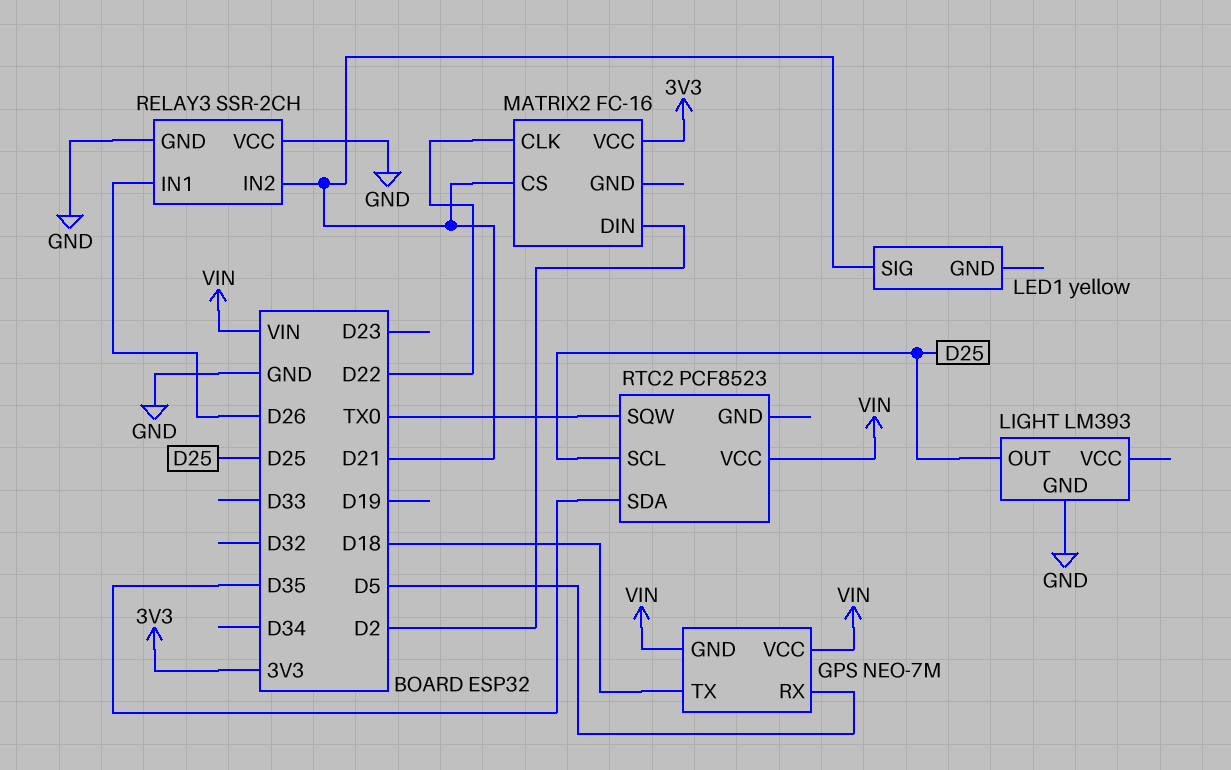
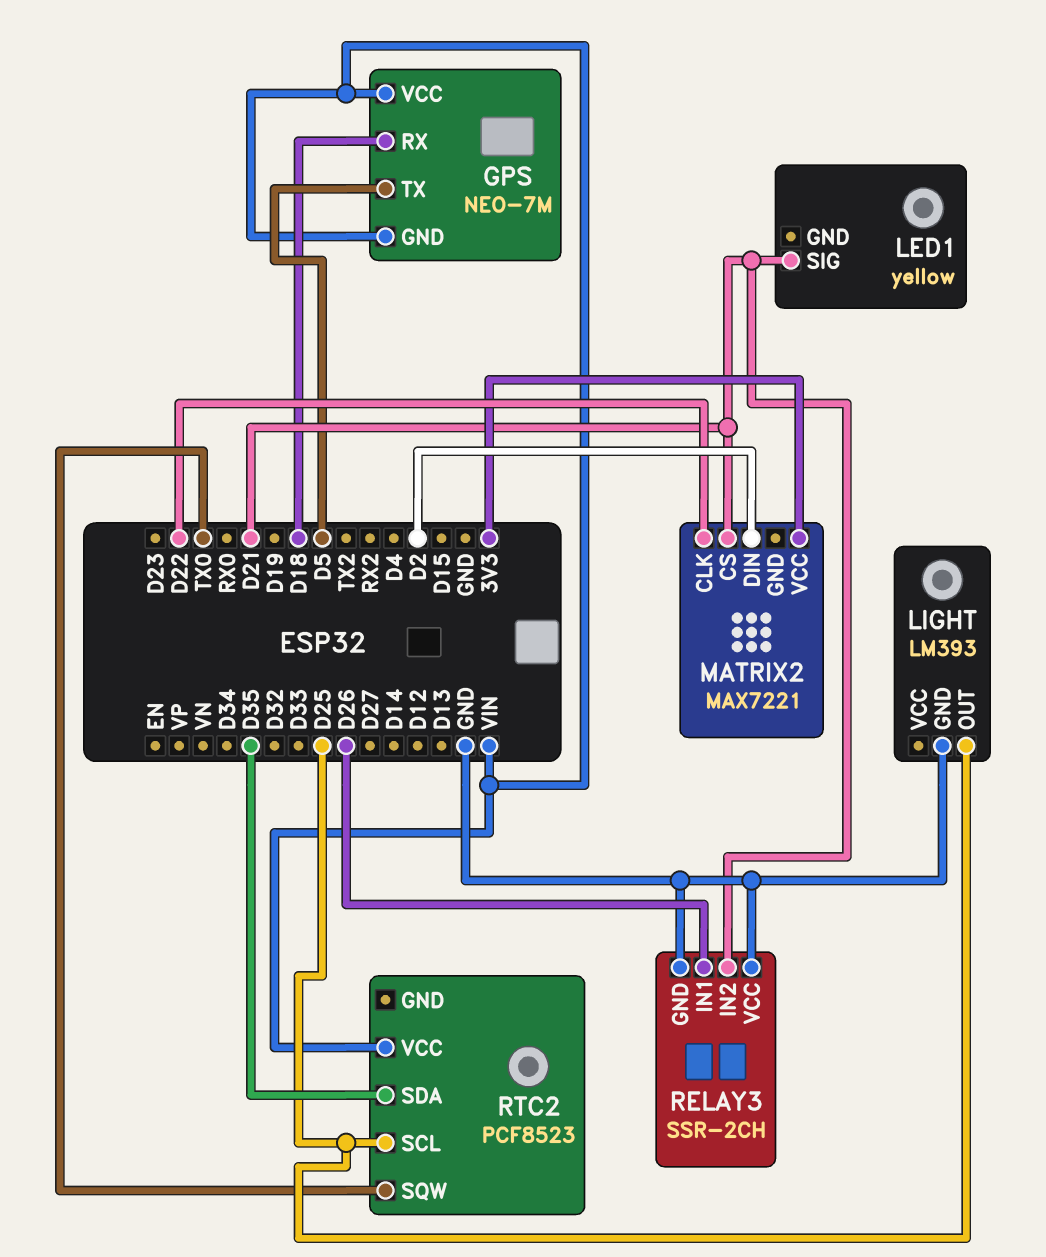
GPS pin RX: D5 -> D18
GPS pin TX: D18 -> D5
MATRIX2: FC-16 -> MAX7221

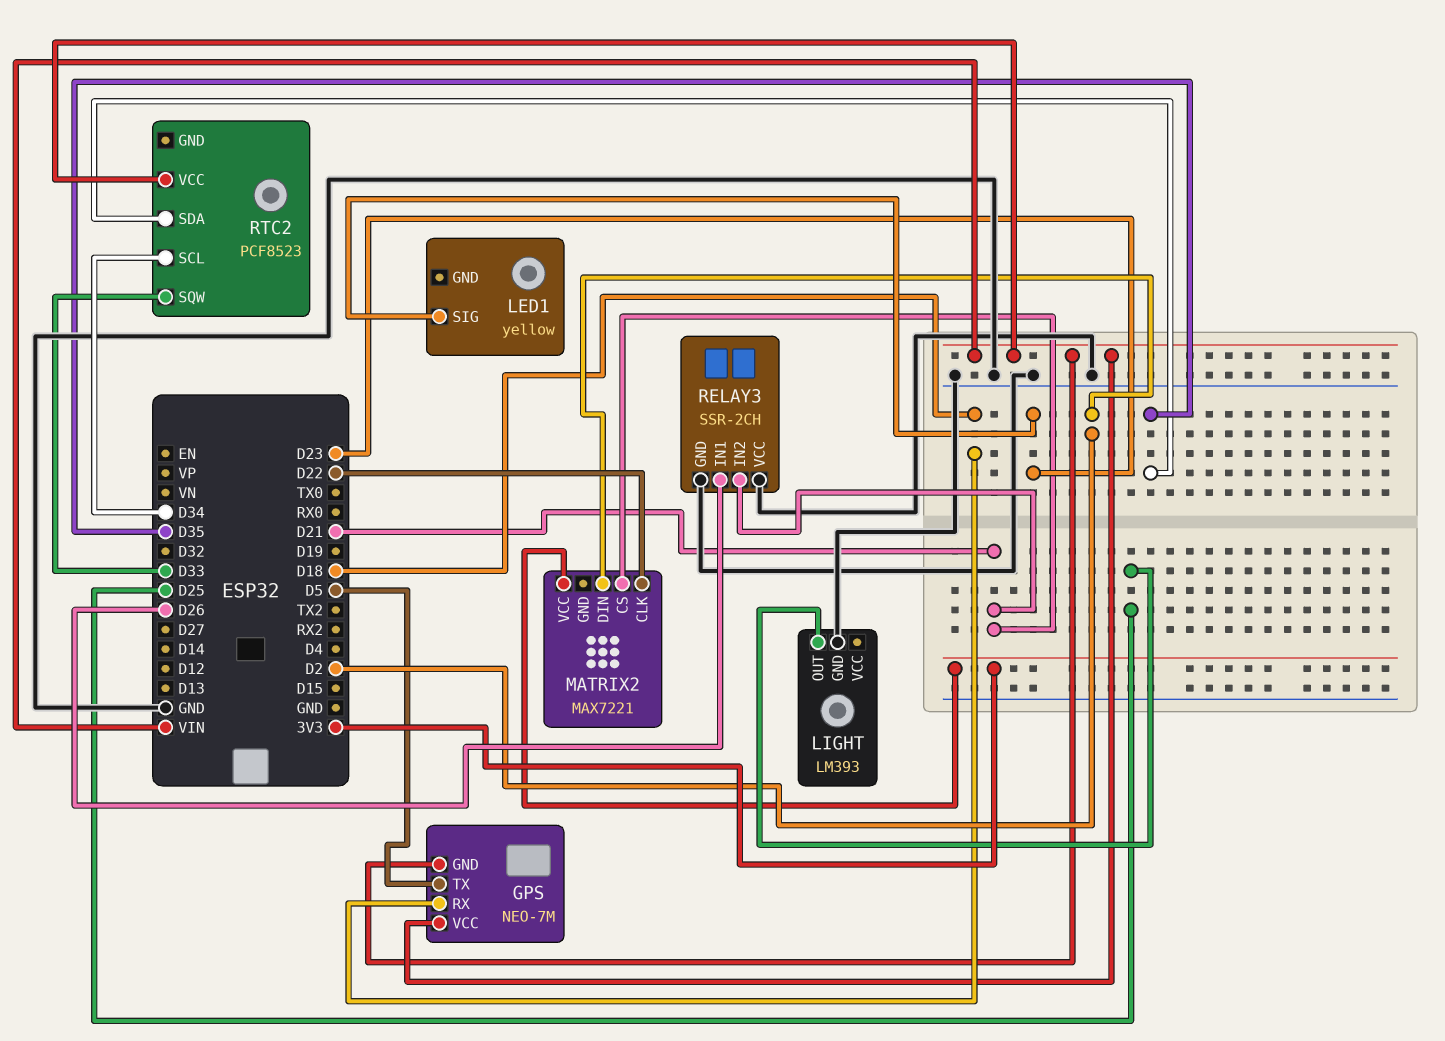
LED1 pin SIG: D21 -> D23
RTC2 pin SCL: D25 -> D34
RTC2 pin SQW: TX0 -> D33

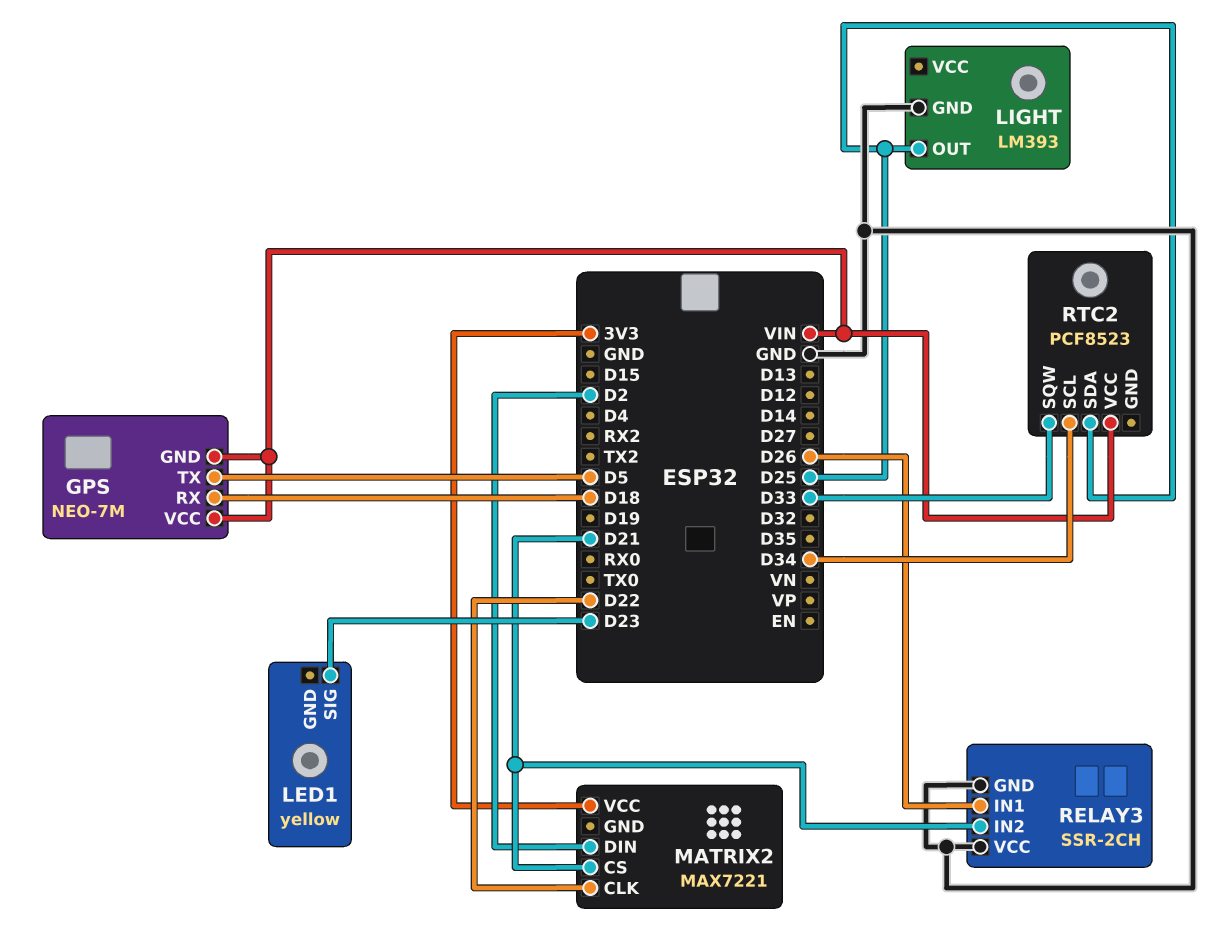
RTC2 pin SDA: D35 -> D25

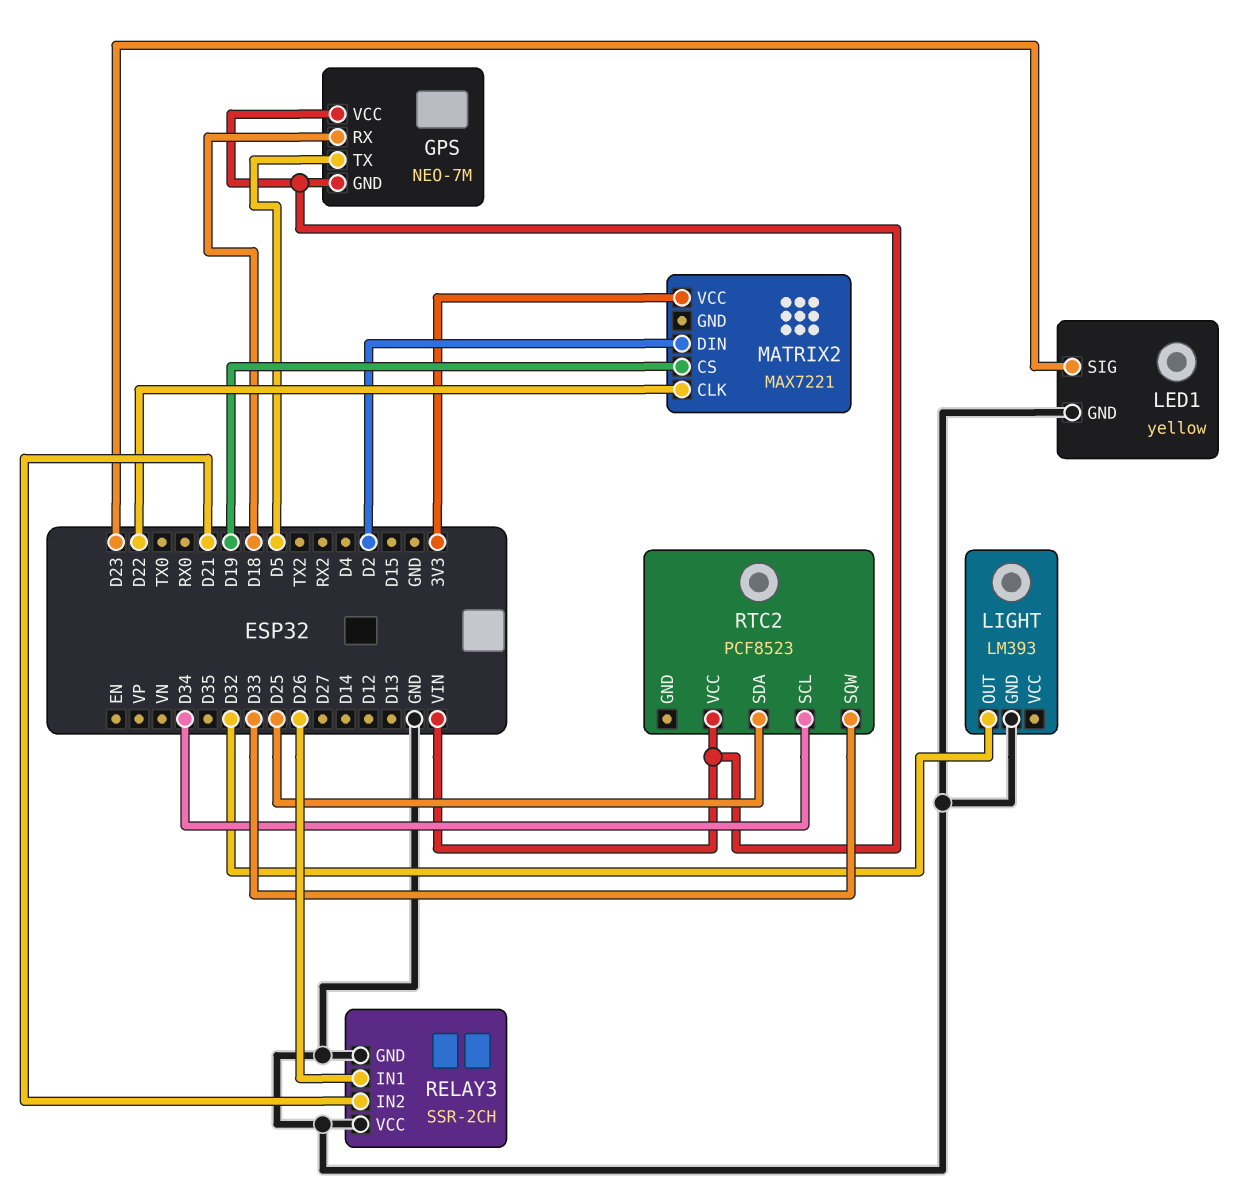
LED1 pin GND: none -> GND
LIGHT pin OUT: D25 -> D32
MATRIX2 pin CS: D21 -> D19

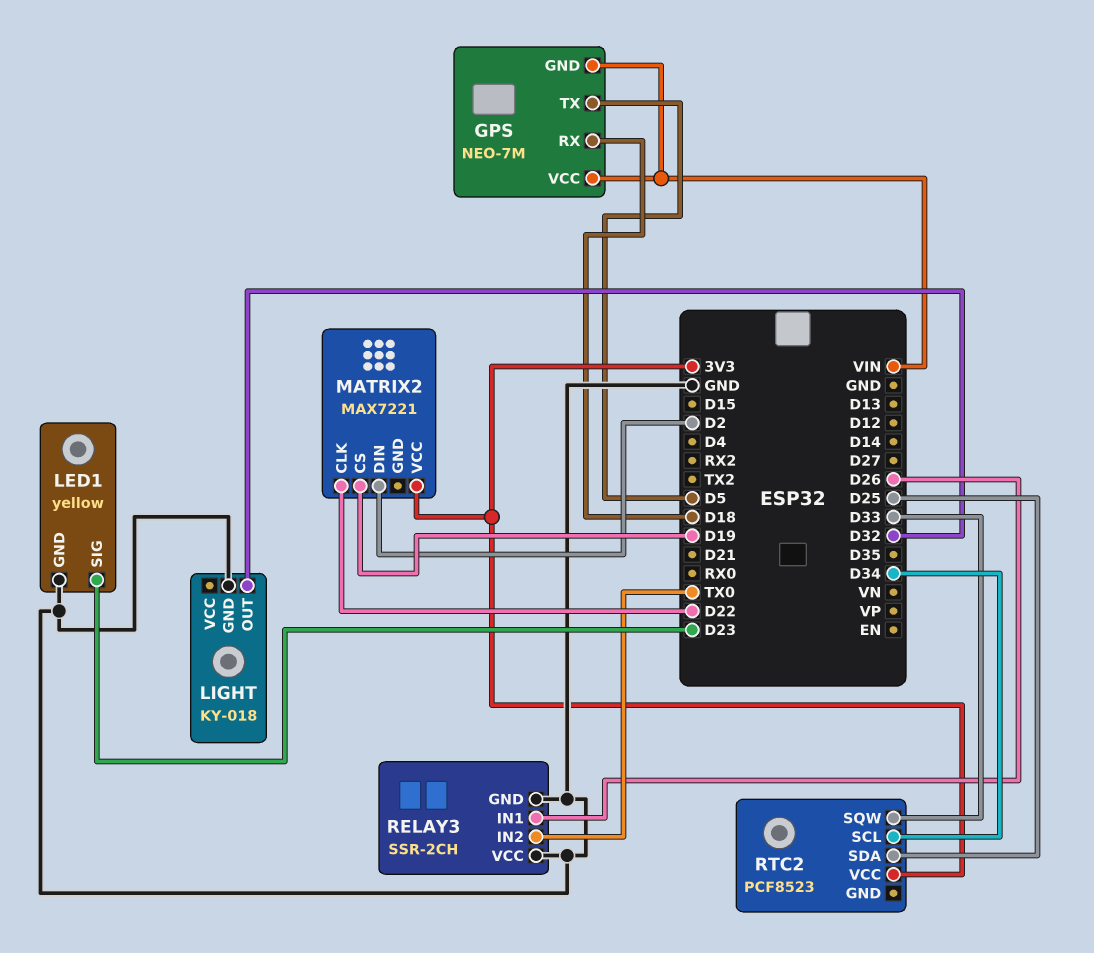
LIGHT: LM393 -> KY-018
RELAY3 pin IN2: D21 -> TX0
RTC2 pin VCC: VIN -> 3V3

